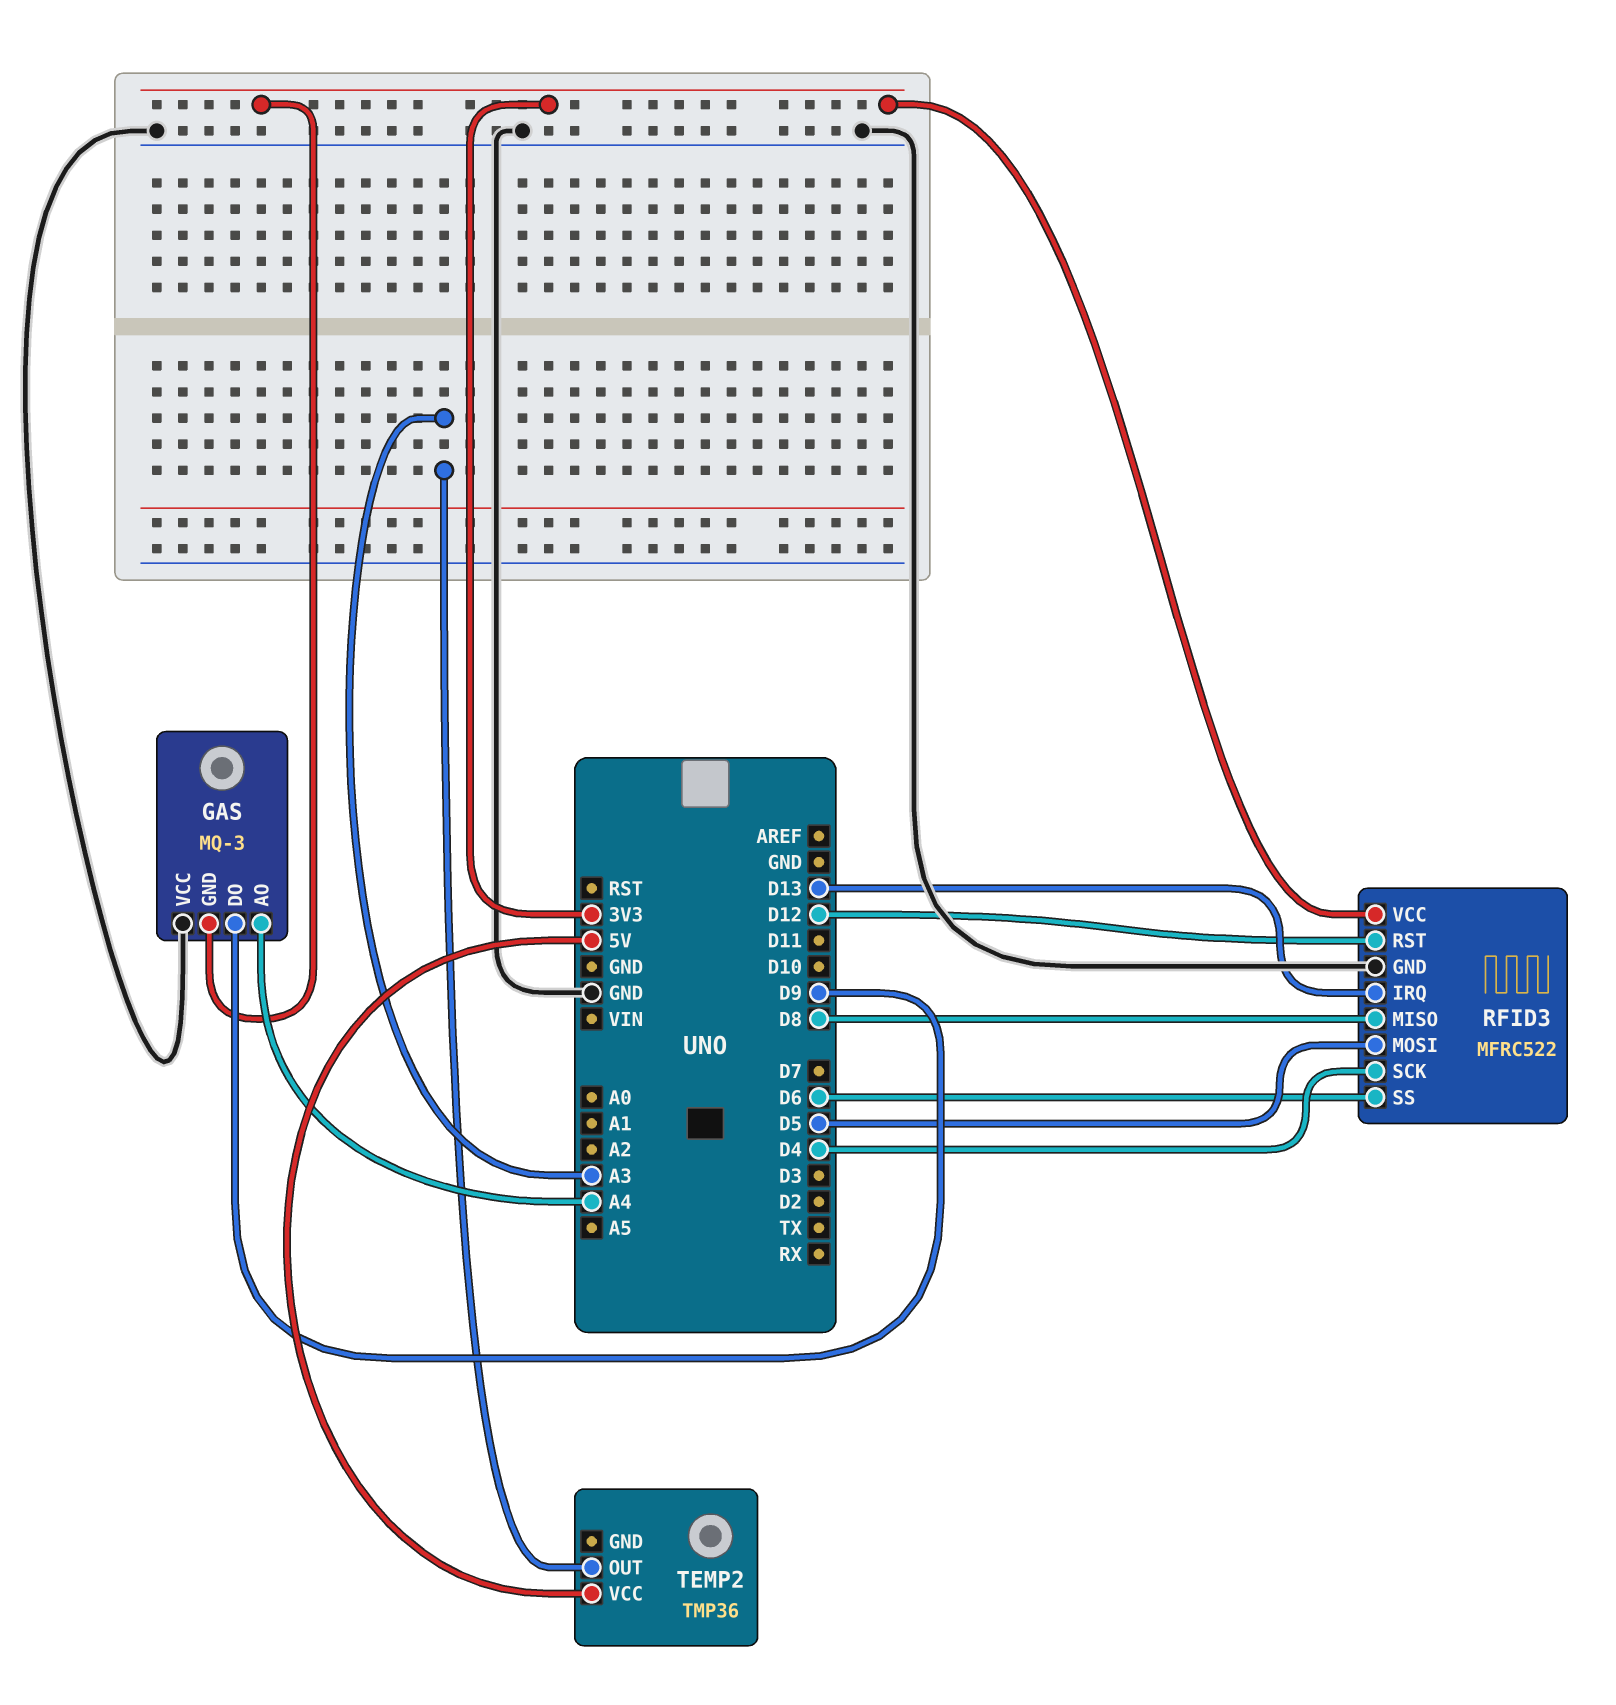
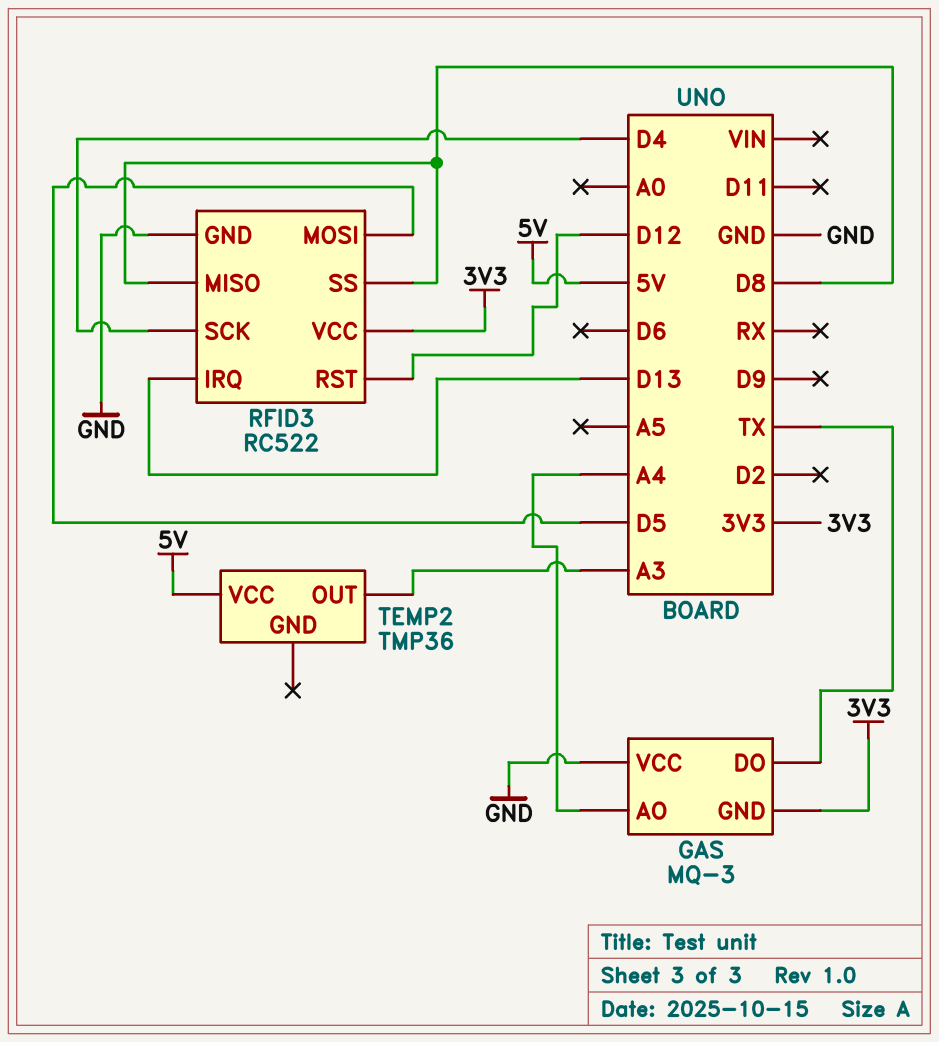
GAS pin DO: D9 -> TX
RFID3: MFRC522 -> RC522
RFID3 pin SS: D6 -> D8

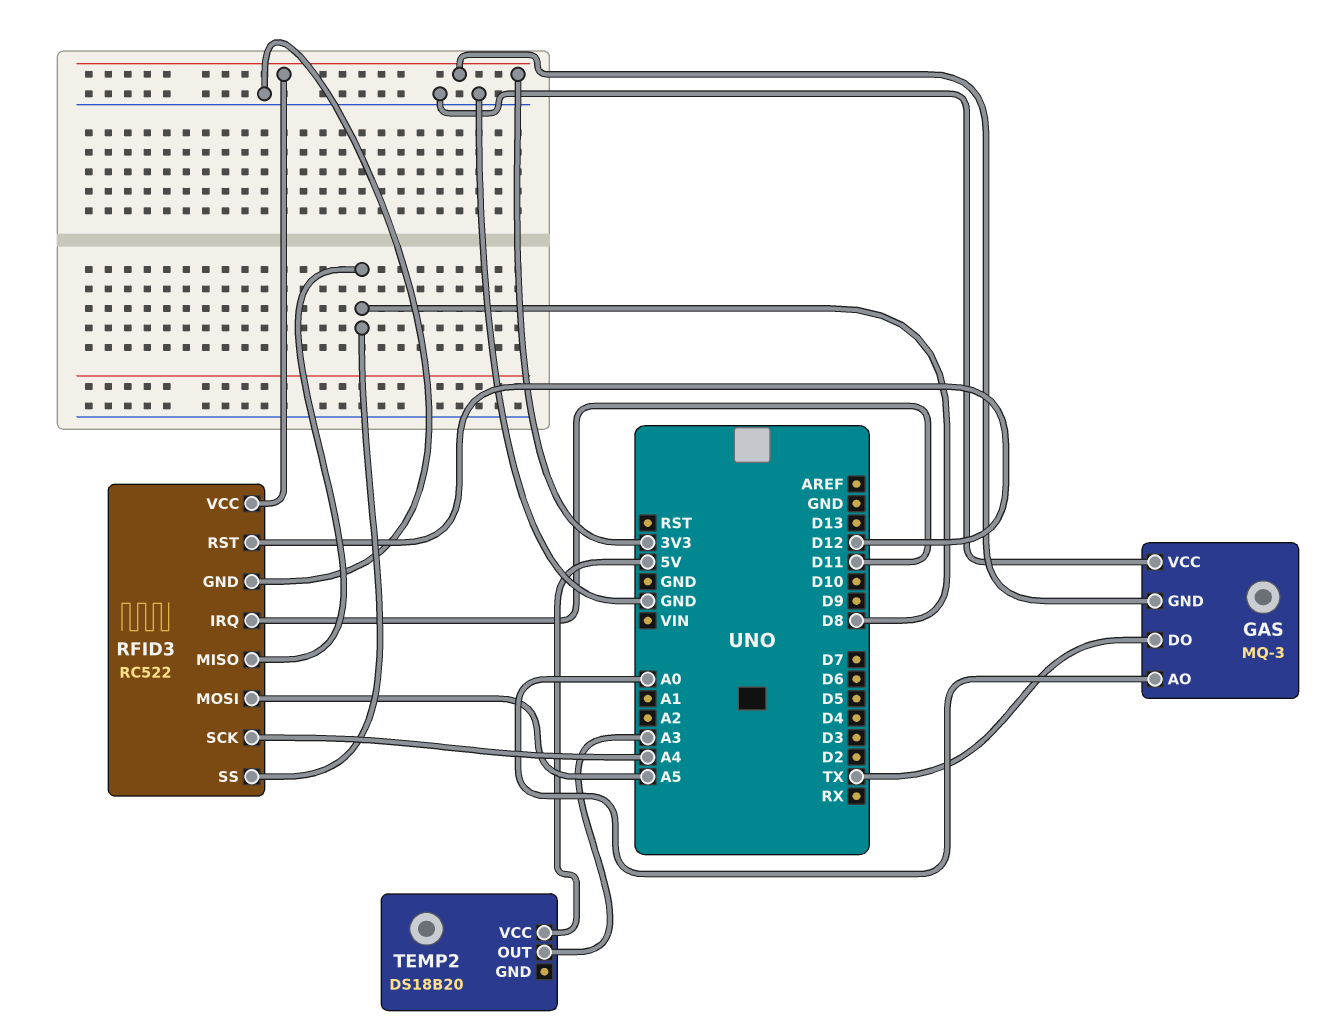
GAS pin AO: A4 -> A0
RFID3 pin IRQ: D13 -> D11
RFID3 pin MOSI: D5 -> A5
RFID3 pin SCK: D4 -> A4
TEMP2: TMP36 -> DS18B20

